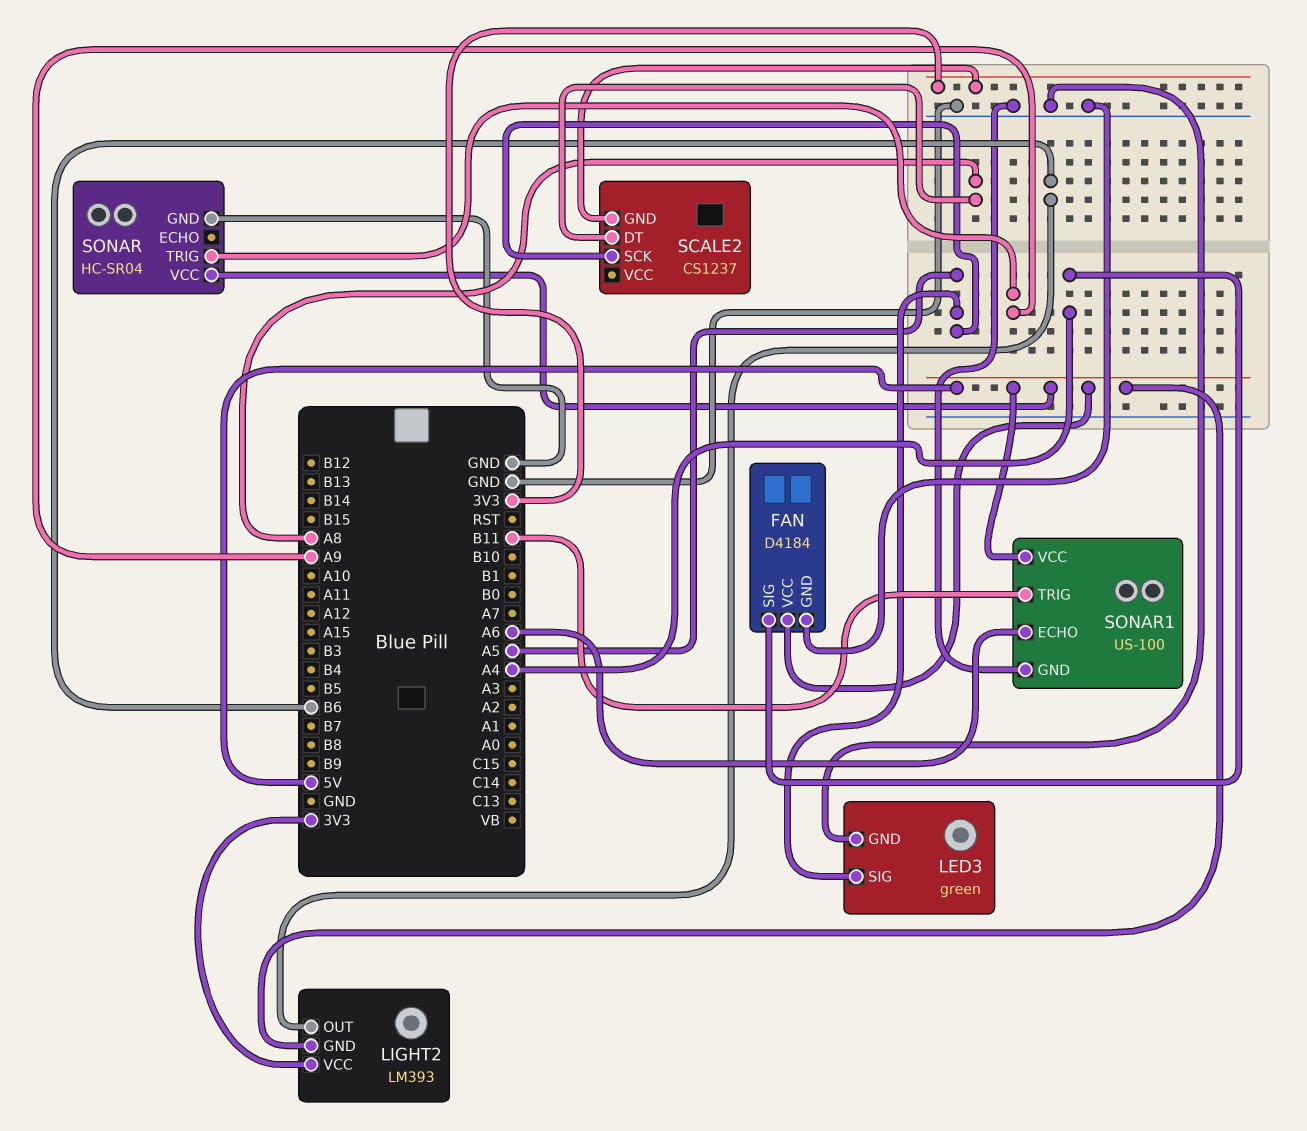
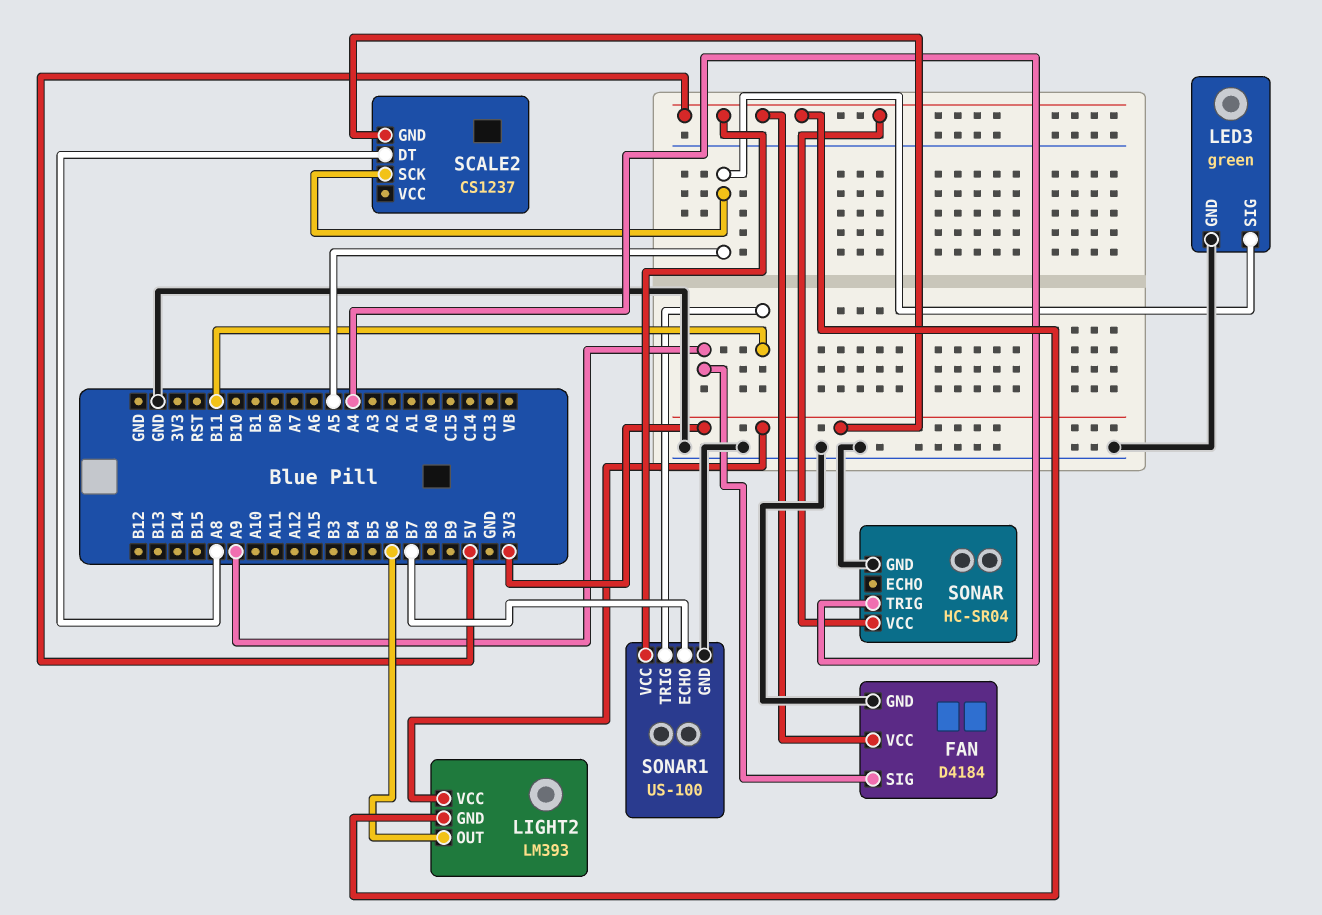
FAN pin SIG: A4 -> A9
SONAR pin TRIG: A9 -> A4
SONAR1 pin ECHO: A6 -> B7

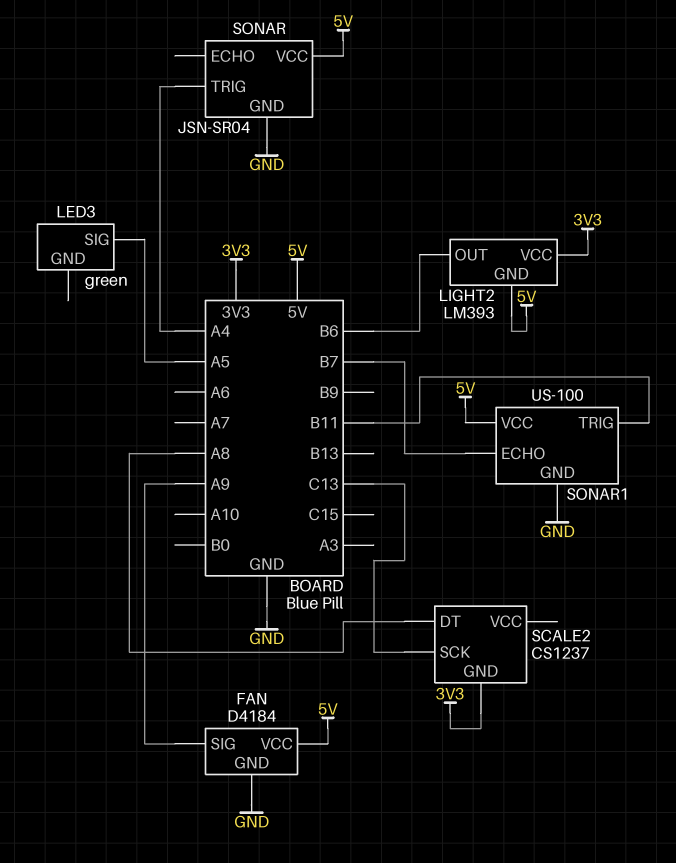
LED3 pin GND: GND -> none
SCALE2 pin SCK: A5 -> C13
SONAR: HC-SR04 -> JSN-SR04

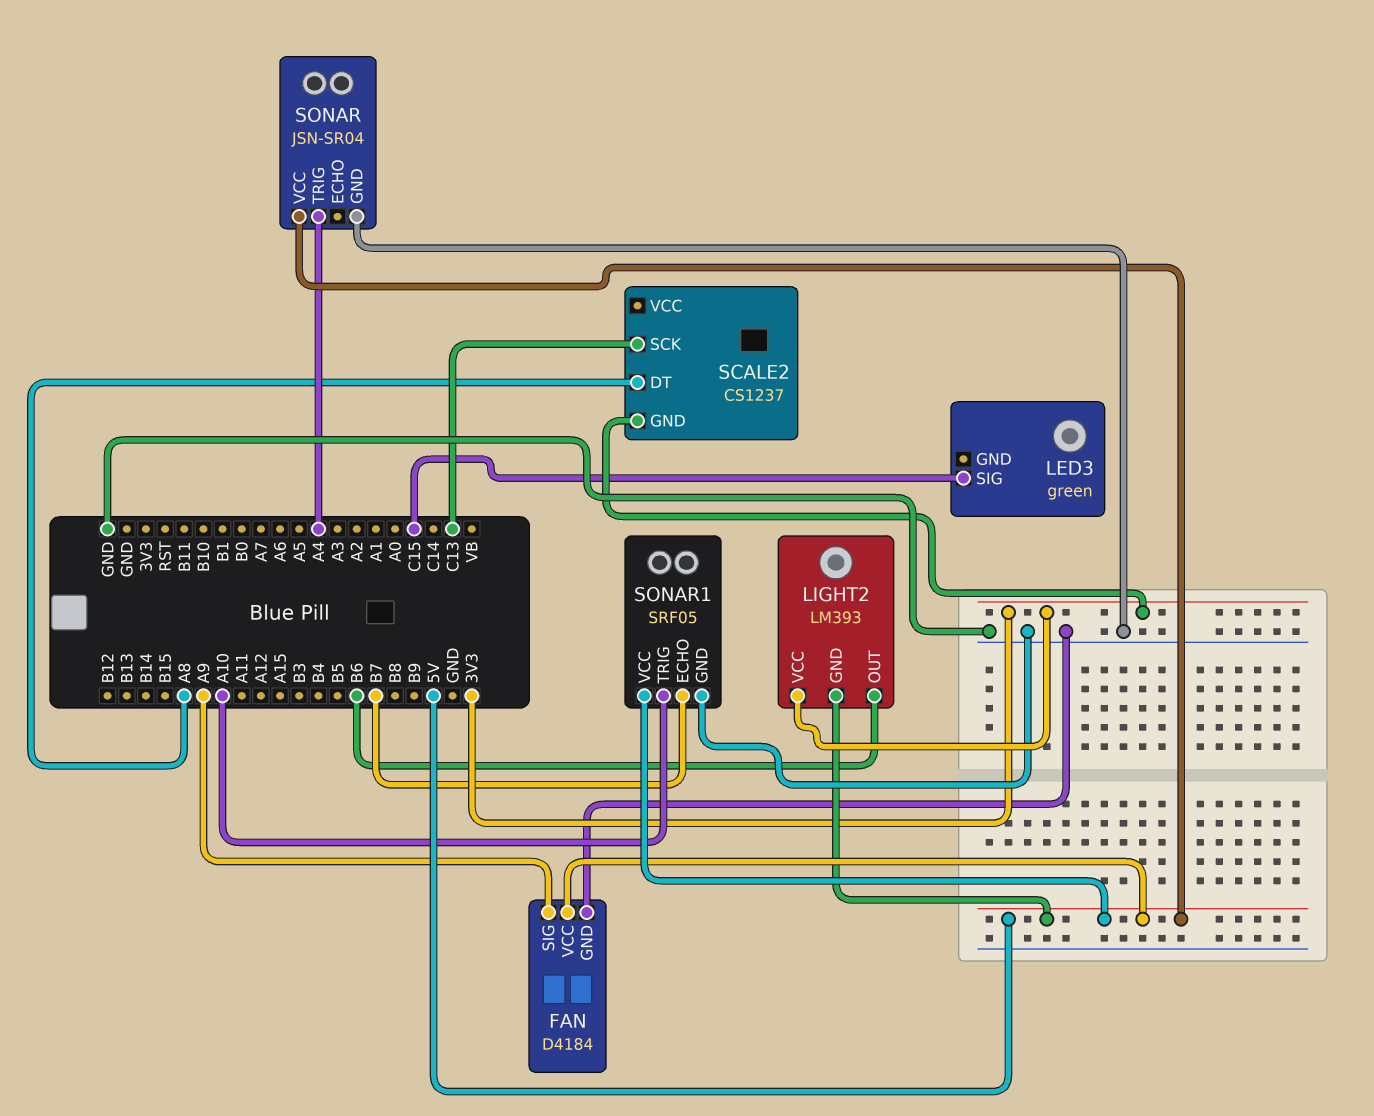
LED3 pin SIG: A5 -> C15
SONAR1: US-100 -> SRF05
SONAR1 pin TRIG: B11 -> A10

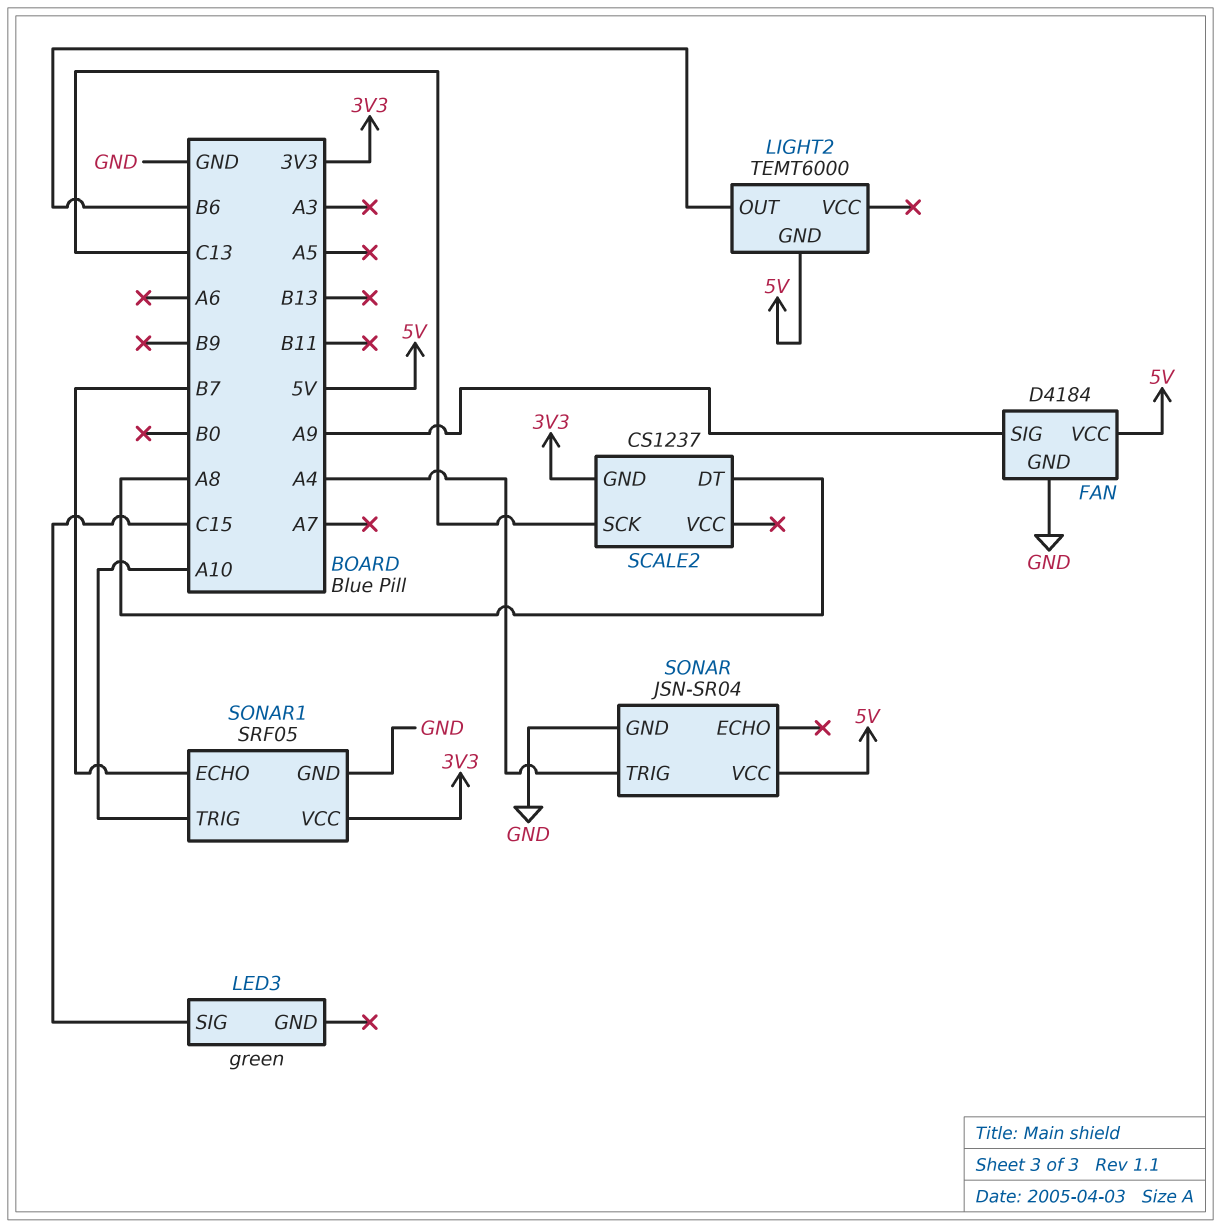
LIGHT2: LM393 -> TEMT6000
LIGHT2 pin VCC: 3V3 -> none
SONAR1 pin VCC: 5V -> 3V3

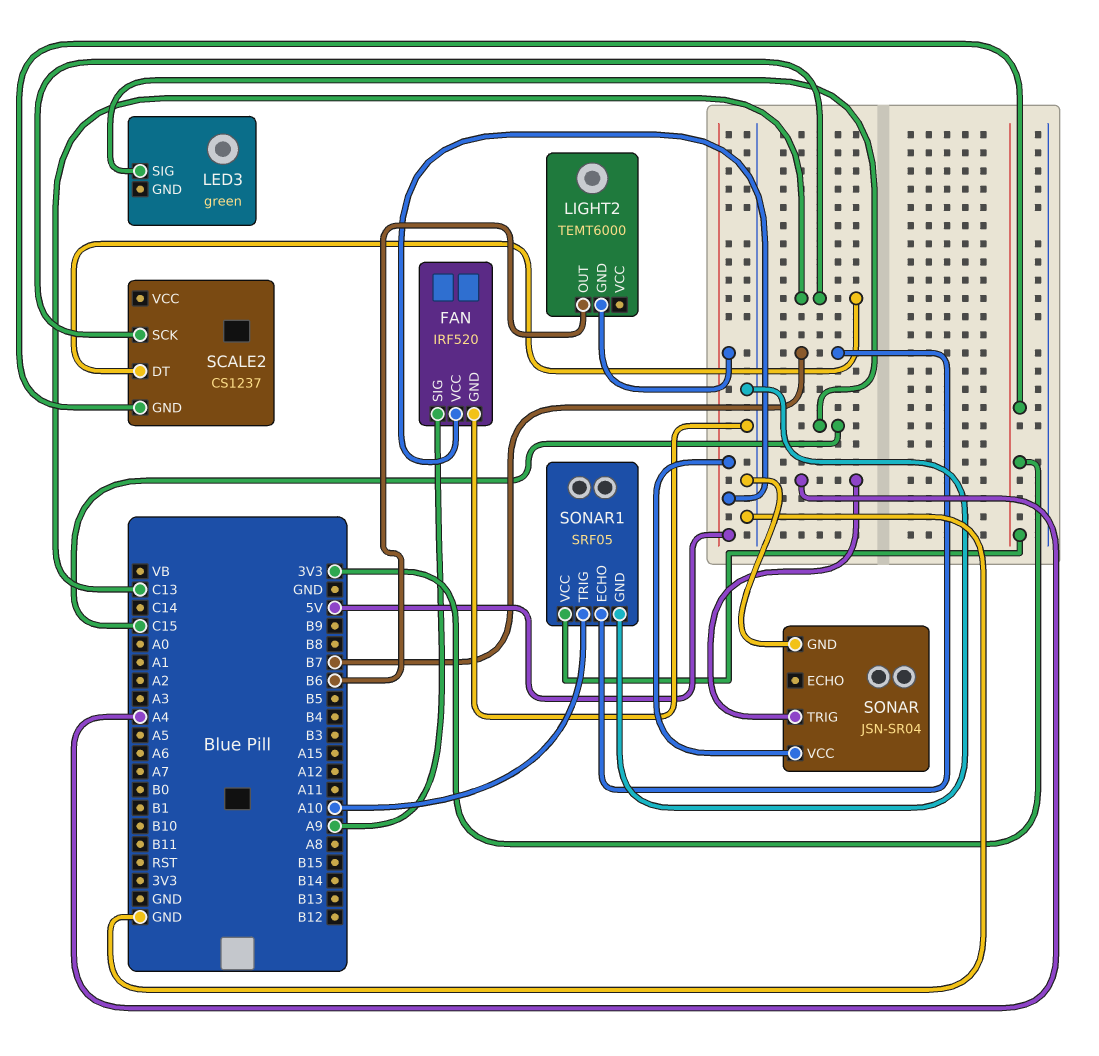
FAN: D4184 -> IRF520
SCALE2 pin DT: A8 -> C13

